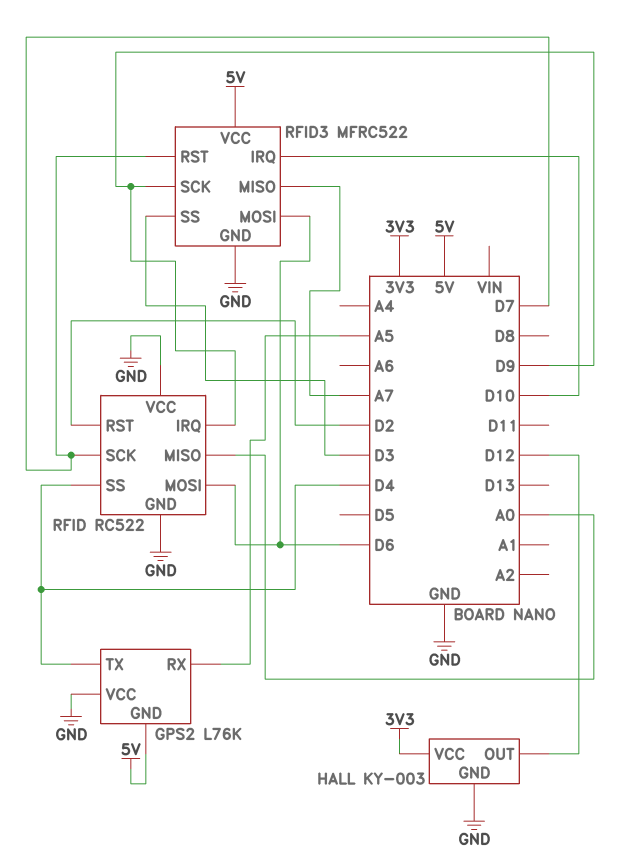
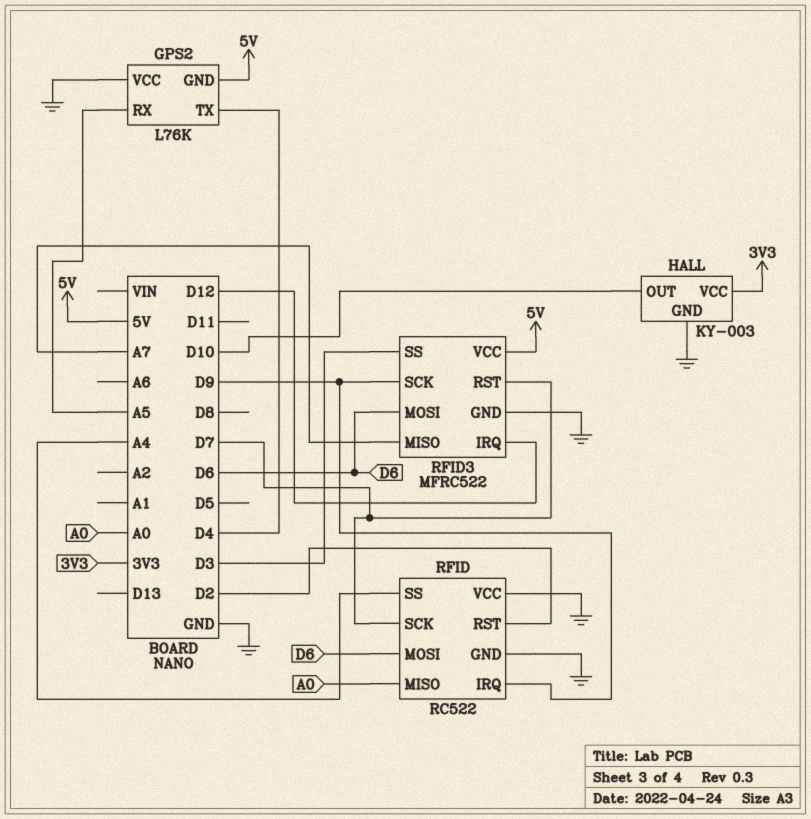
HALL pin OUT: D12 -> D10
RFID pin SS: D4 -> A4
RFID3 pin IRQ: D10 -> D12

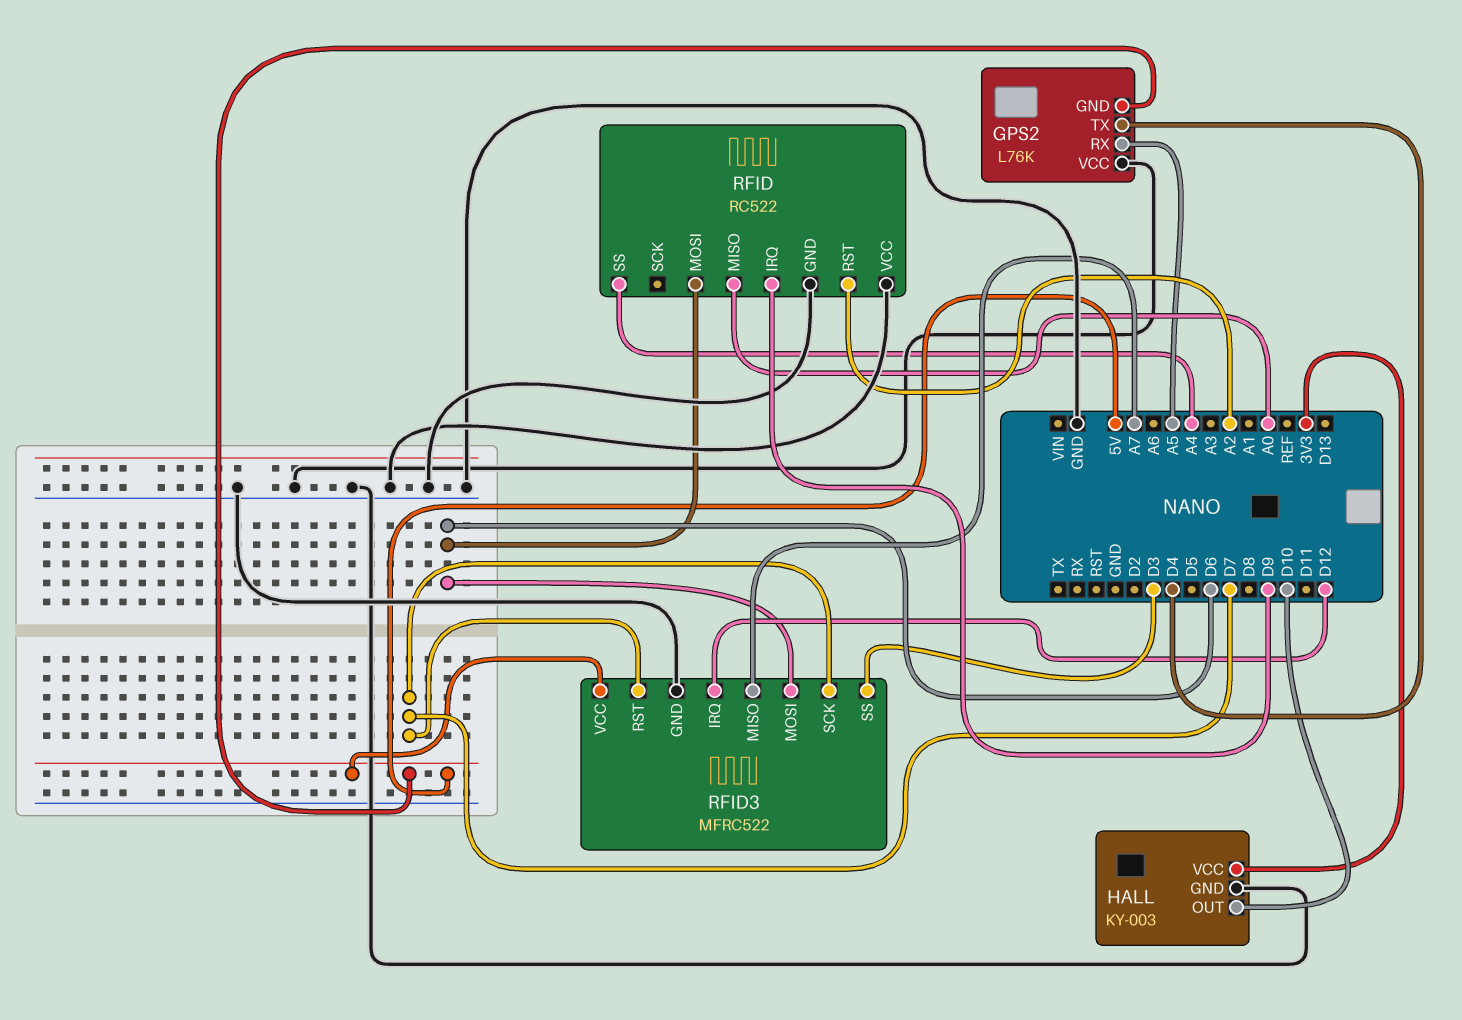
RFID pin RST: D2 -> A2
RFID pin SCK: D7 -> none
RFID3 pin SCK: D9 -> D7

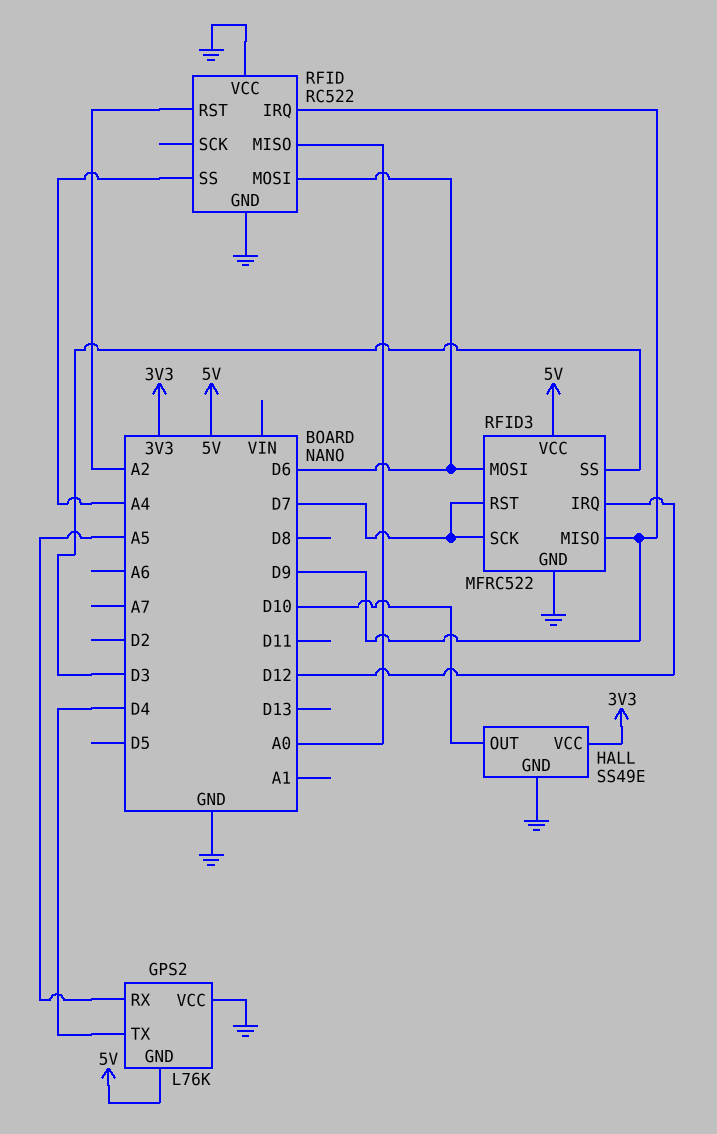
HALL: KY-003 -> SS49E
RFID3 pin MISO: A7 -> D9

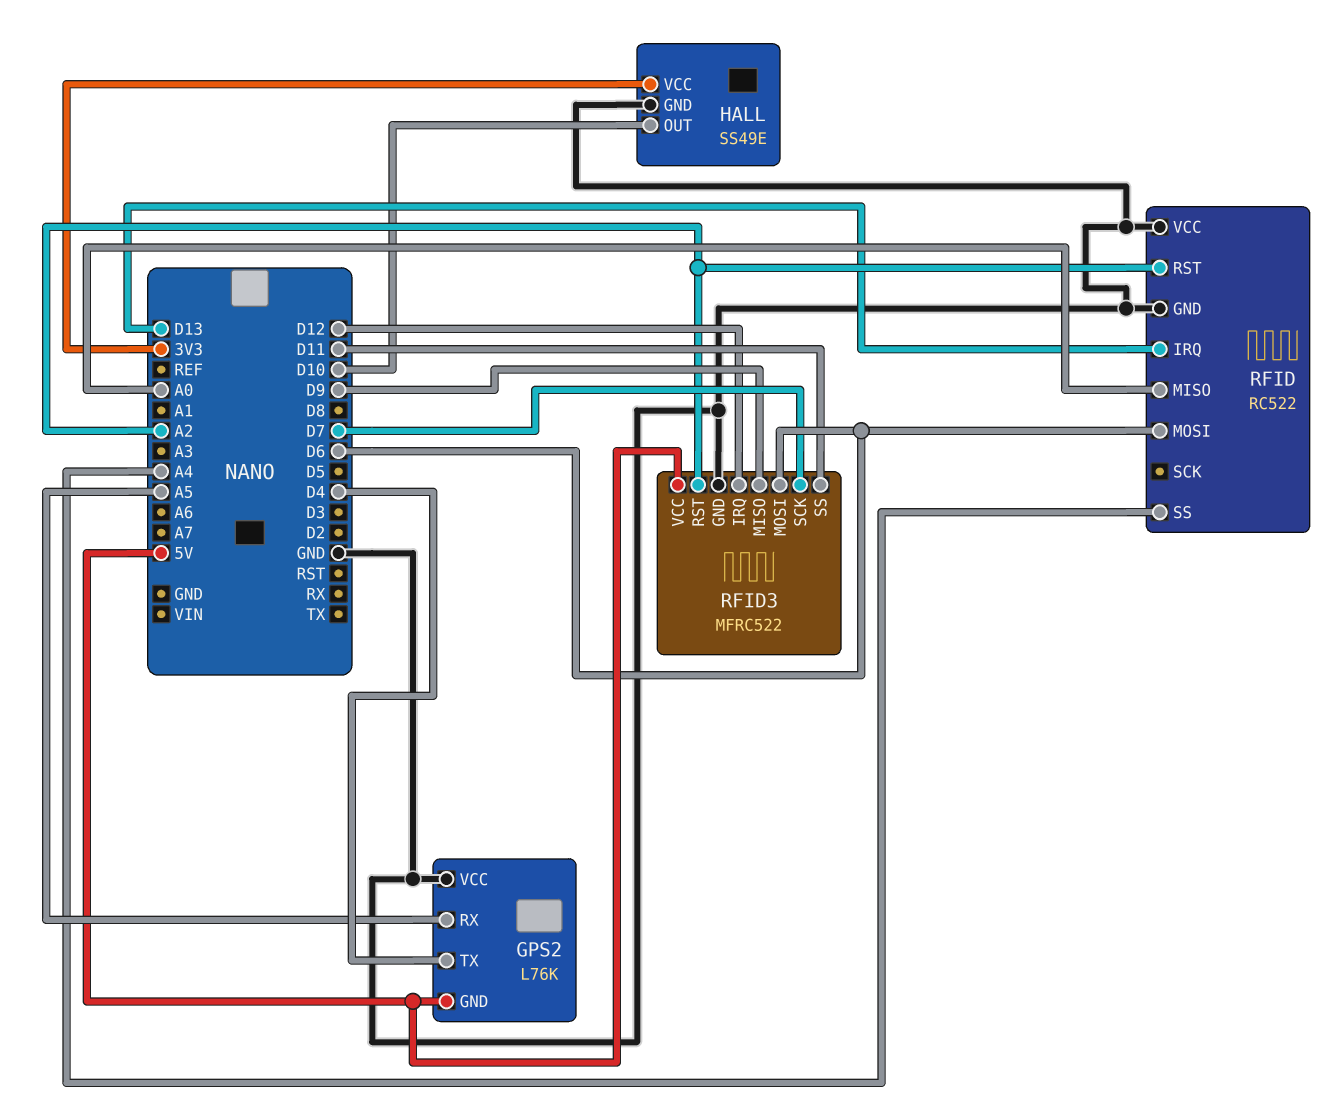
RFID pin IRQ: D9 -> D13
RFID3 pin RST: D7 -> A2
RFID3 pin SS: D3 -> D11

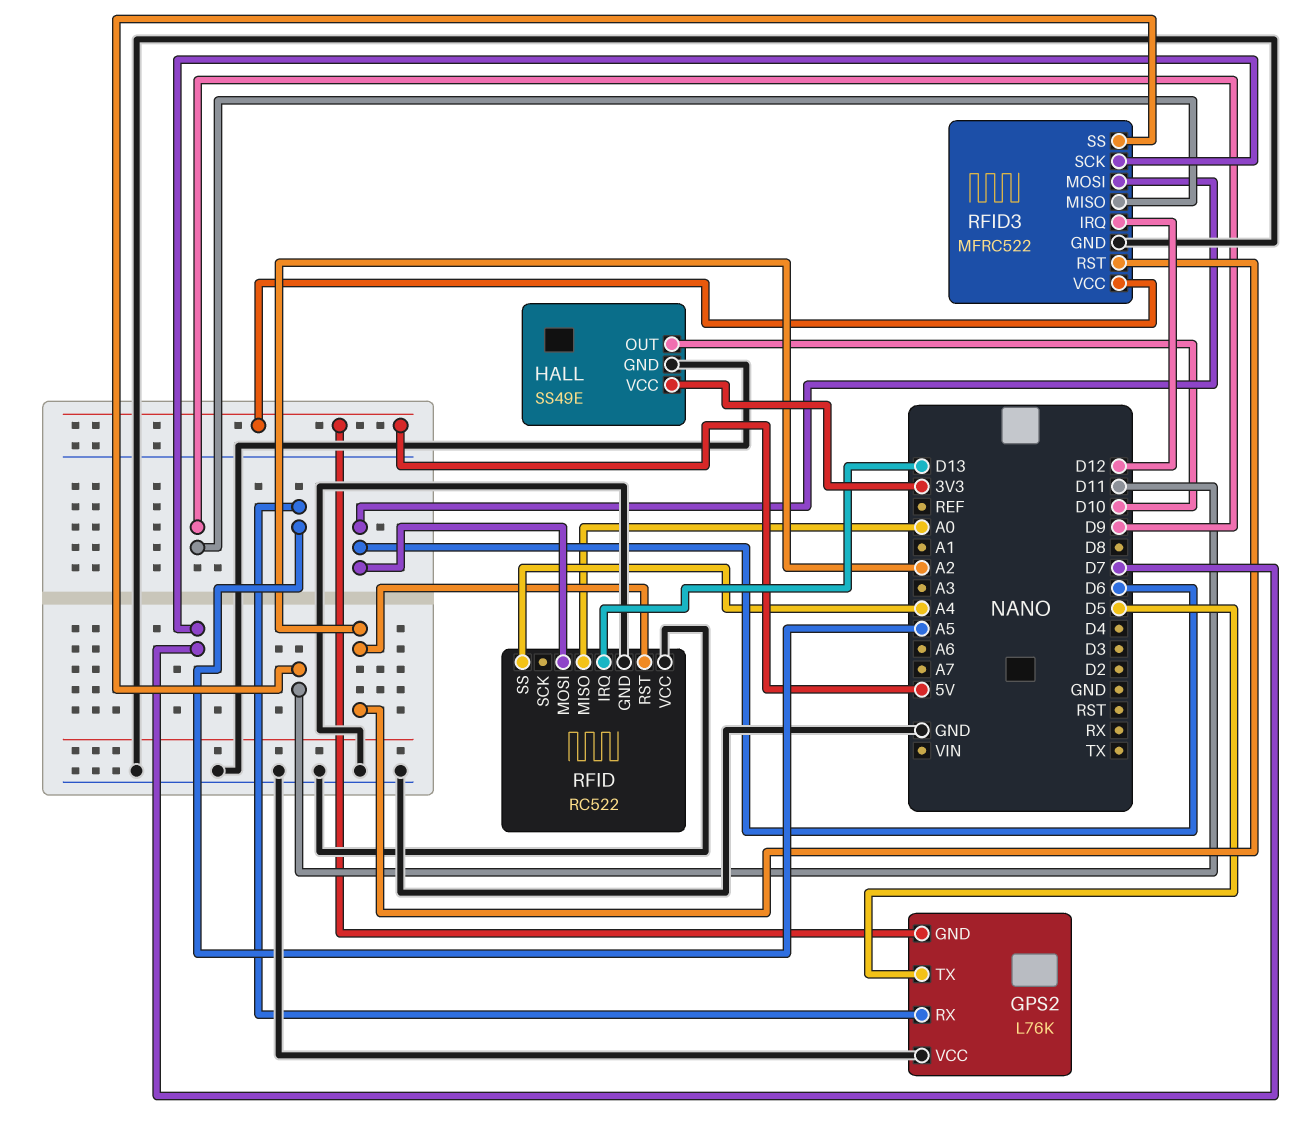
GPS2 pin TX: D4 -> D5

